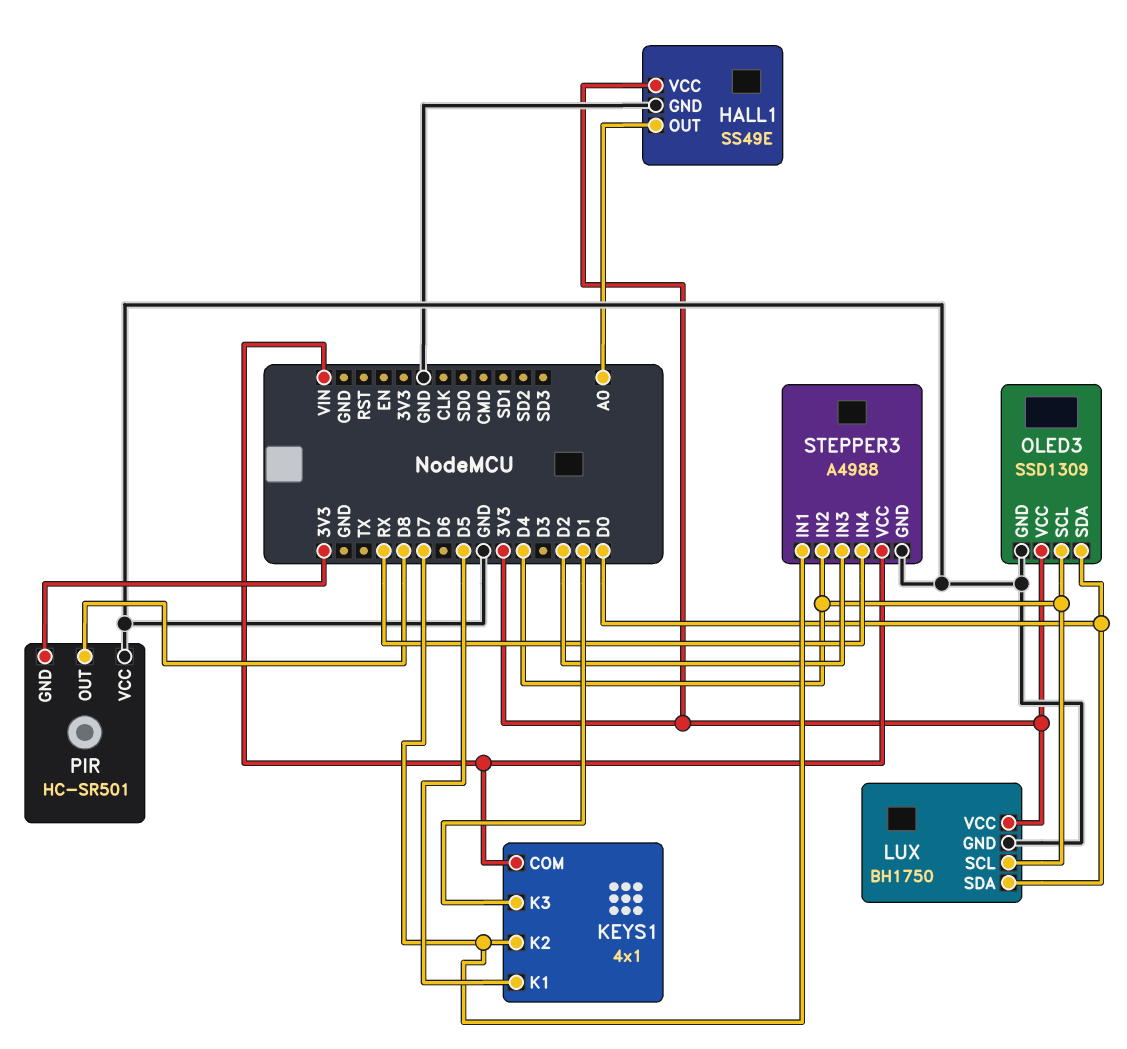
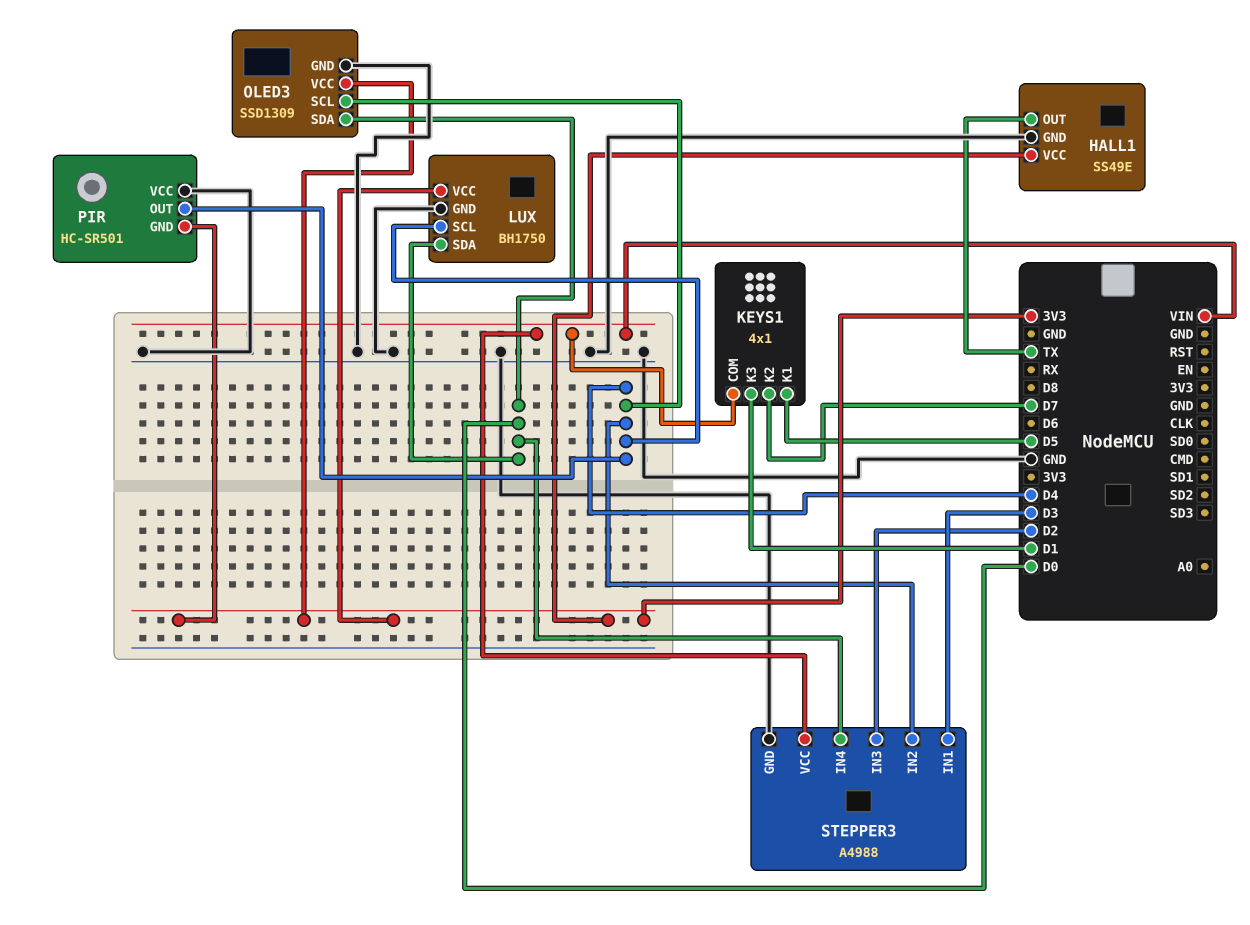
HALL1 pin OUT: A0 -> TX
PIR pin OUT: D8 -> D4
STEPPER3 pin IN1: D7 -> D3
STEPPER3 pin IN4: RX -> D0

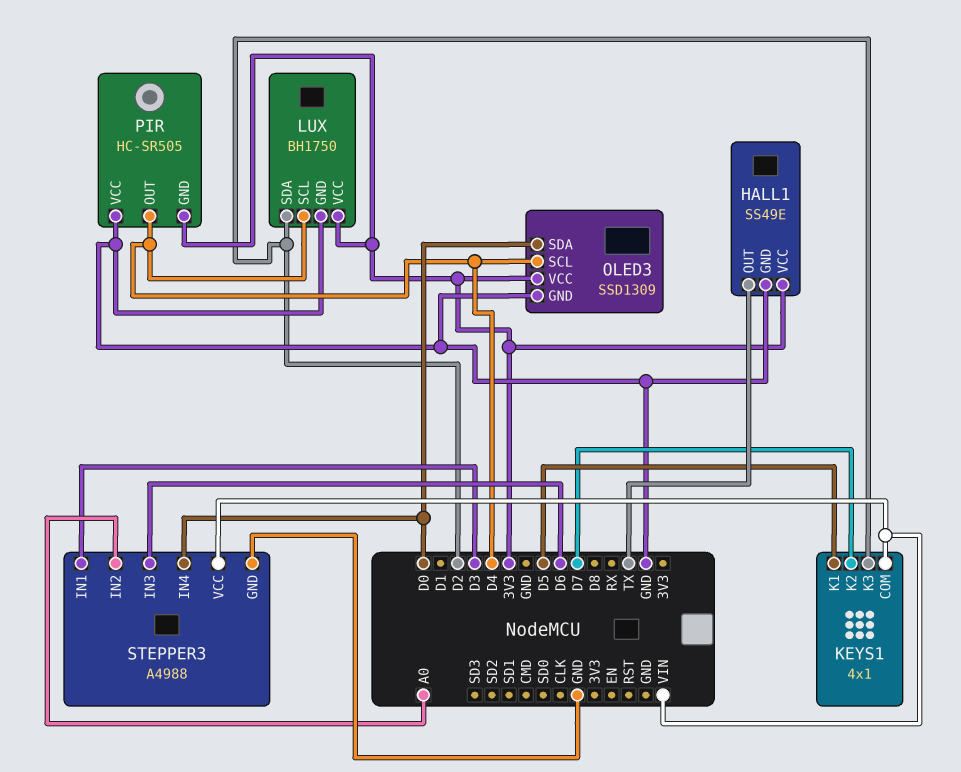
KEYS1 pin K3: D1 -> D2
LUX pin SDA: D0 -> D2
PIR: HC-SR501 -> HC-SR505
STEPPER3 pin IN2: D4 -> A0
STEPPER3 pin IN3: D2 -> D6

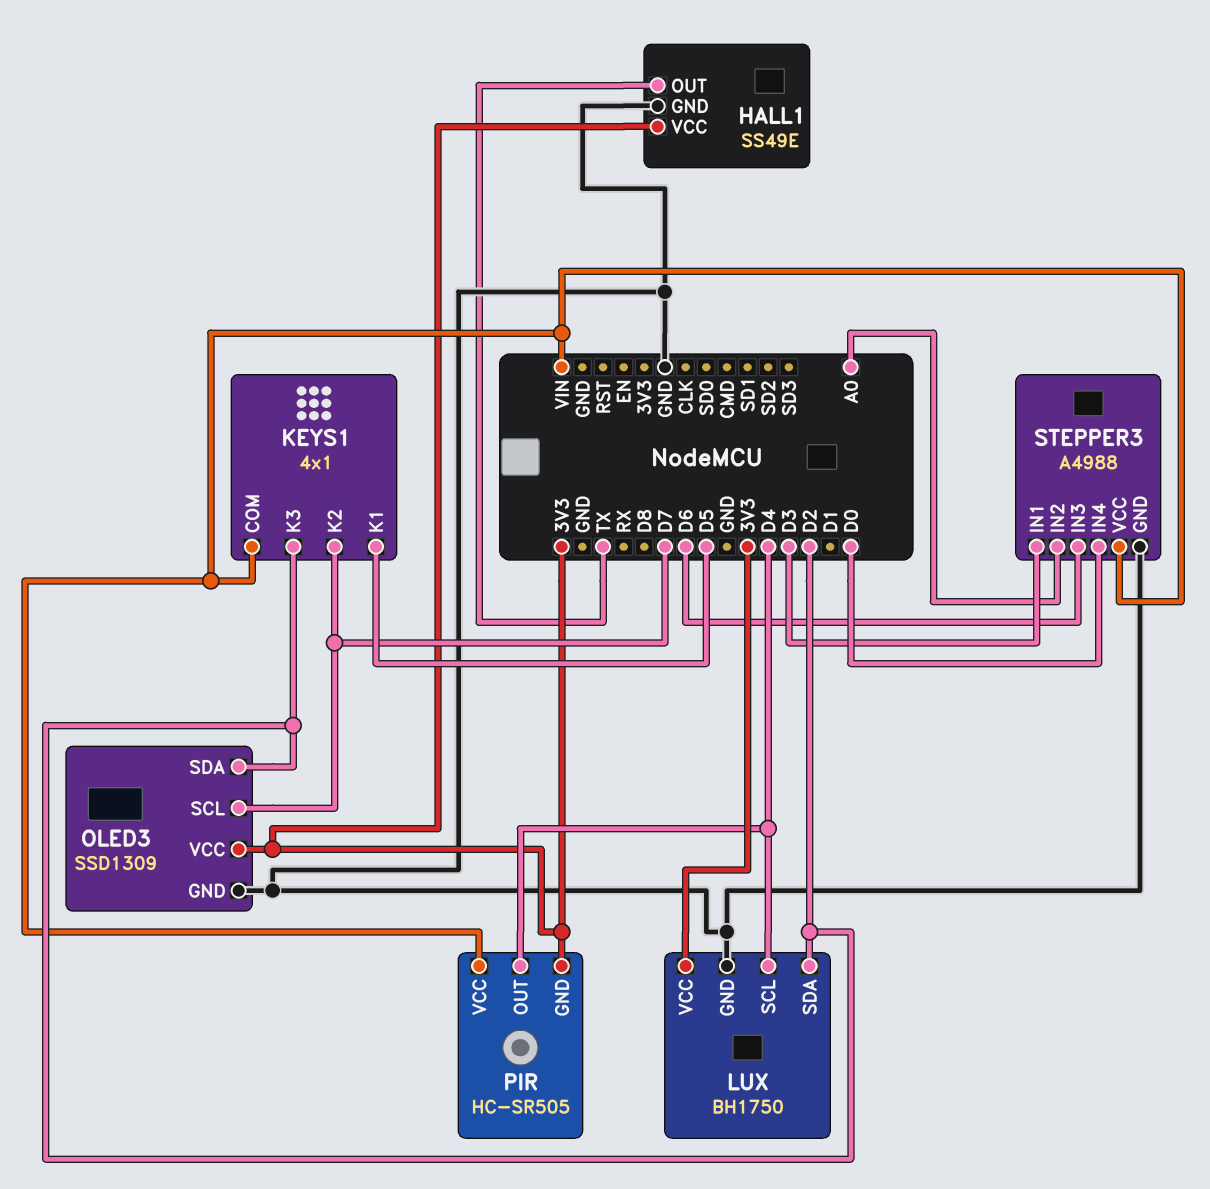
OLED3 pin SCL: D4 -> D7
OLED3 pin SDA: D0 -> D2
PIR pin VCC: GND -> VIN

